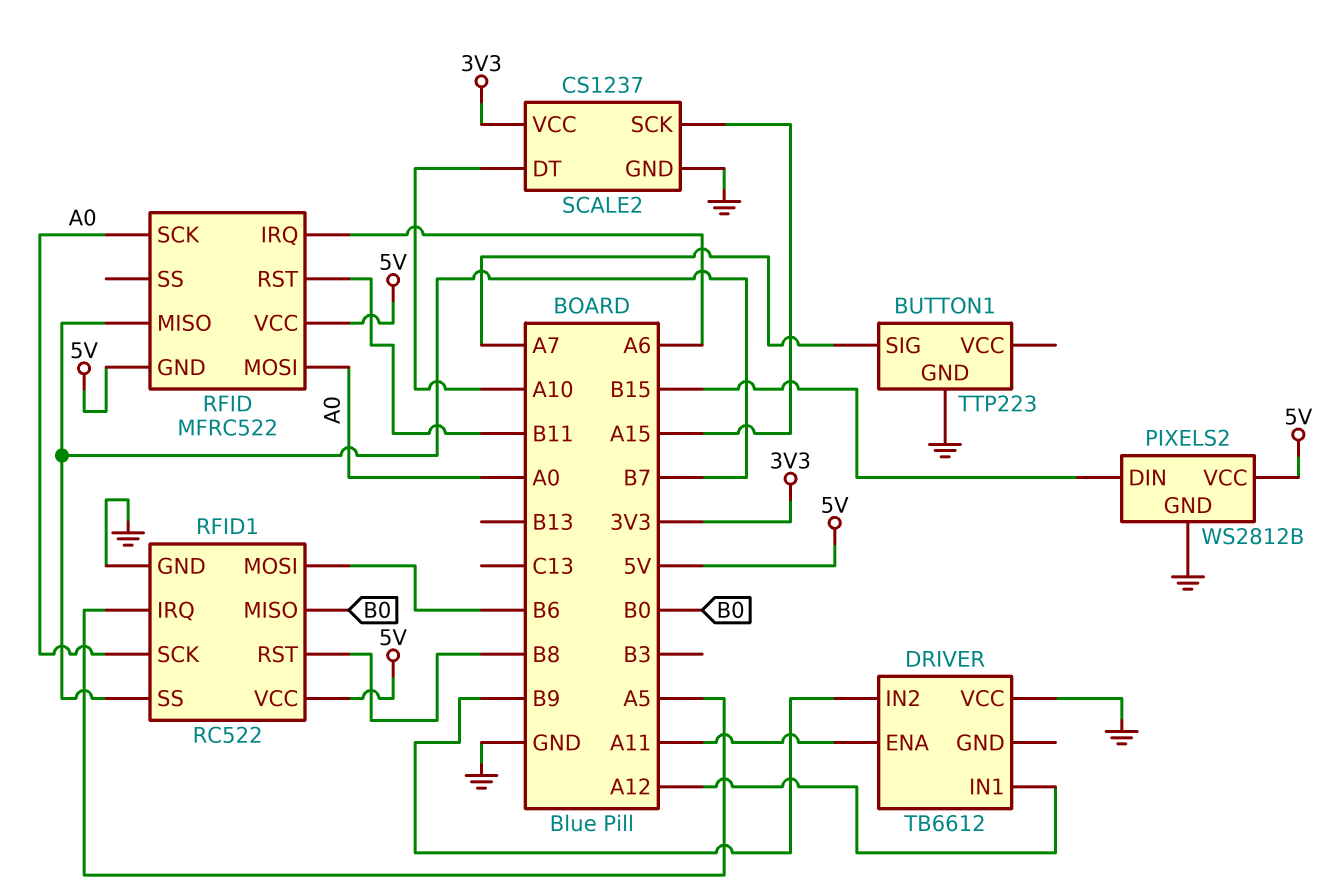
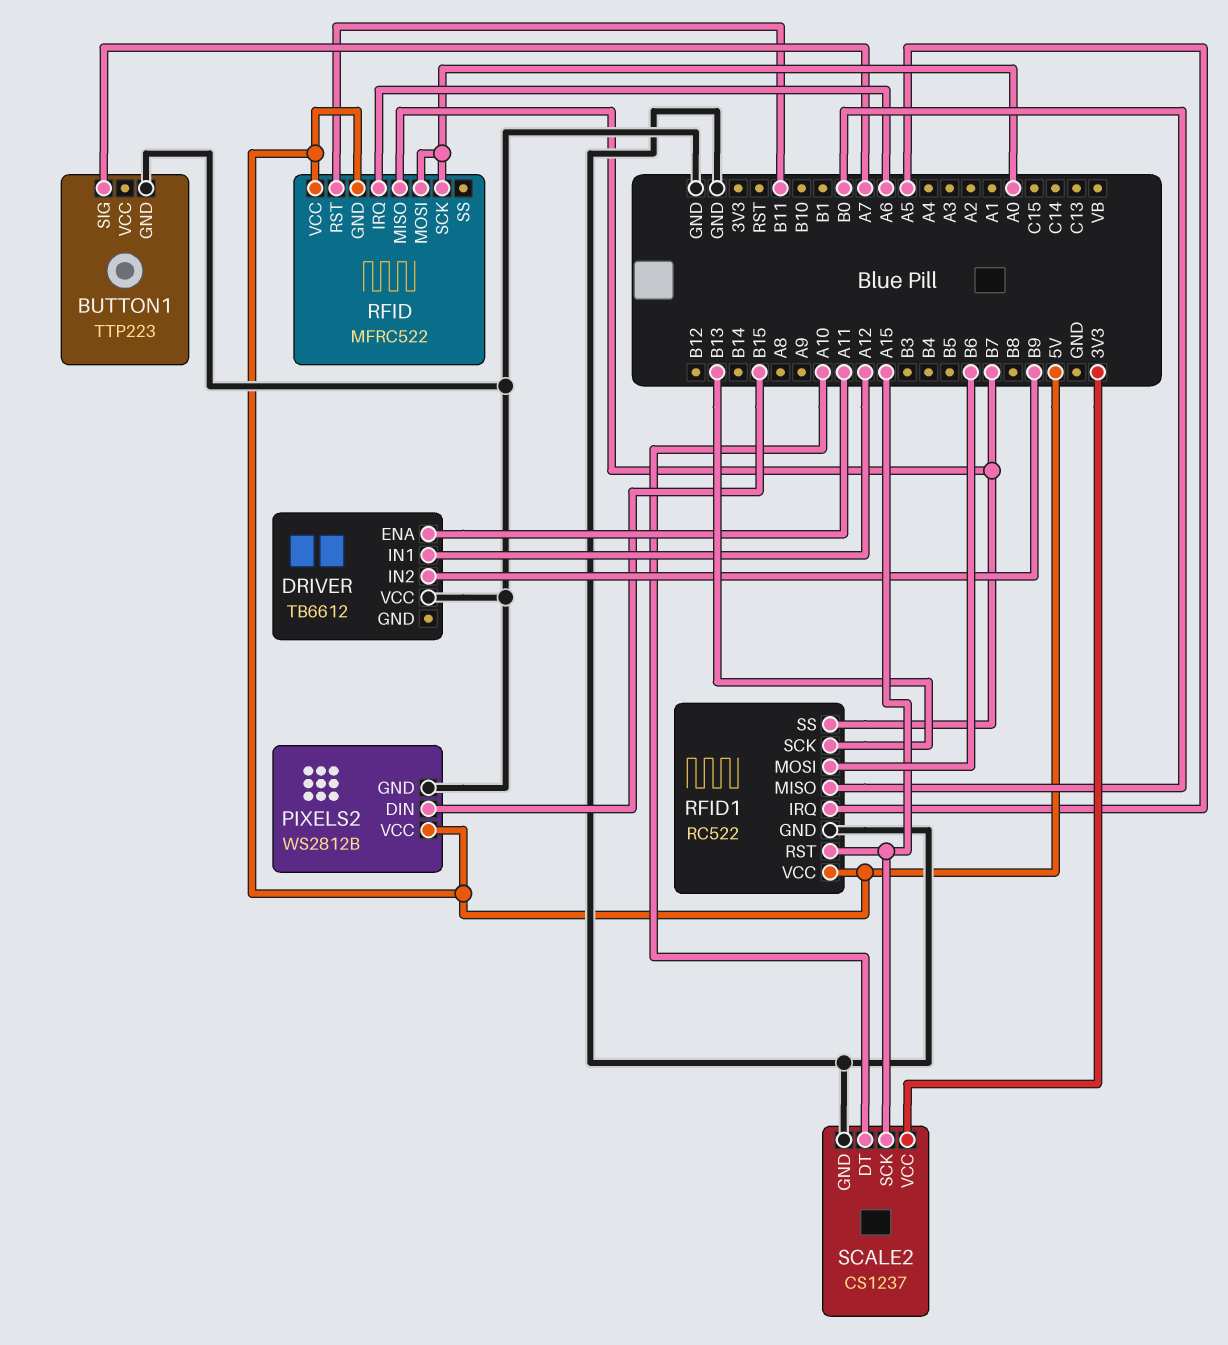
RFID1 pin RST: B8 -> A15
RFID1 pin SCK: A0 -> B13

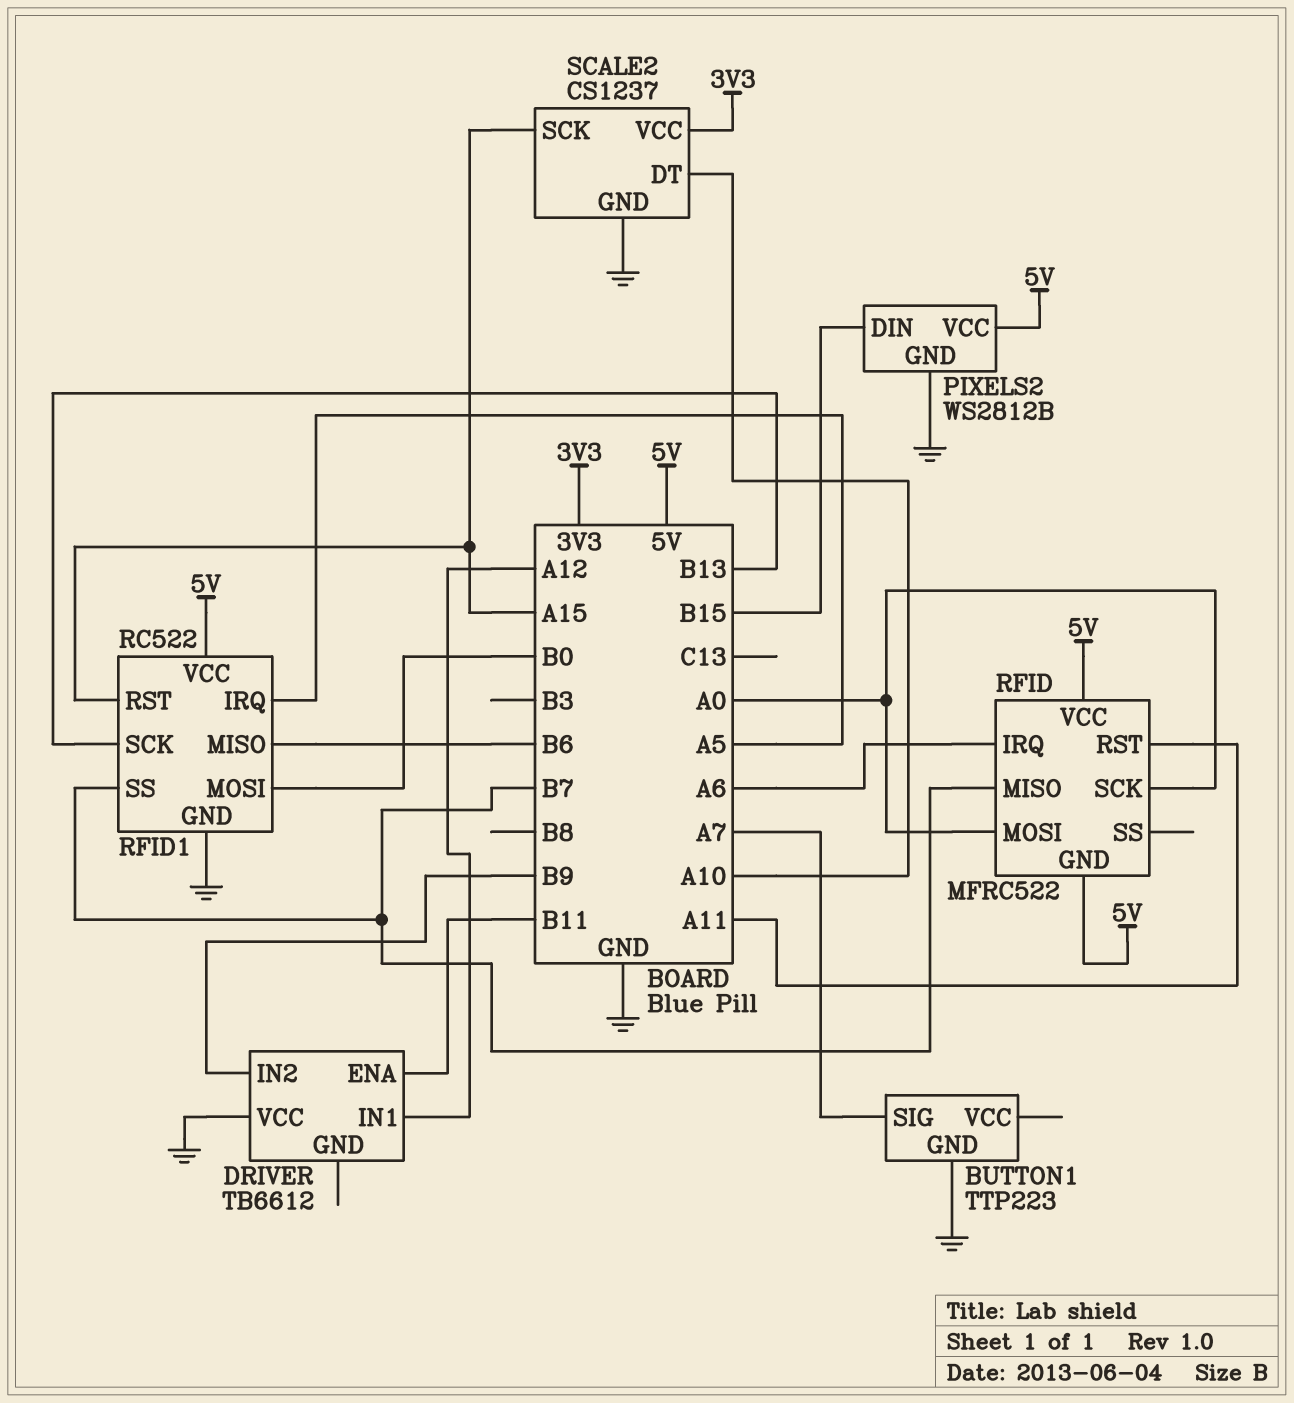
DRIVER pin ENA: A11 -> B11
RFID pin RST: B11 -> A11
RFID1 pin MISO: B0 -> B6
RFID1 pin MOSI: B6 -> B0

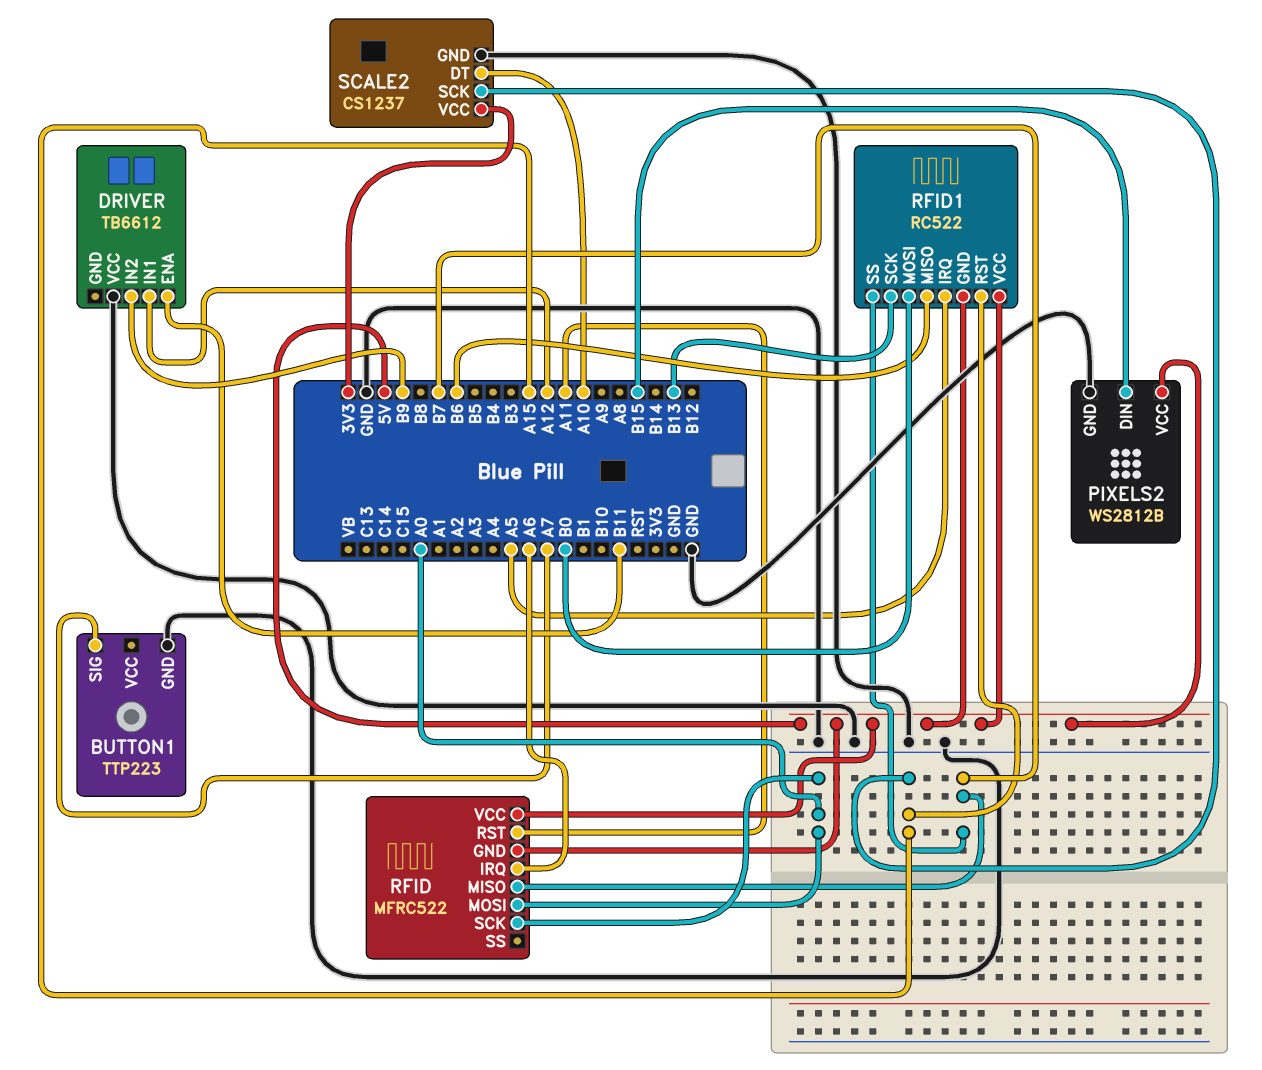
RFID1 pin GND: GND -> 5V

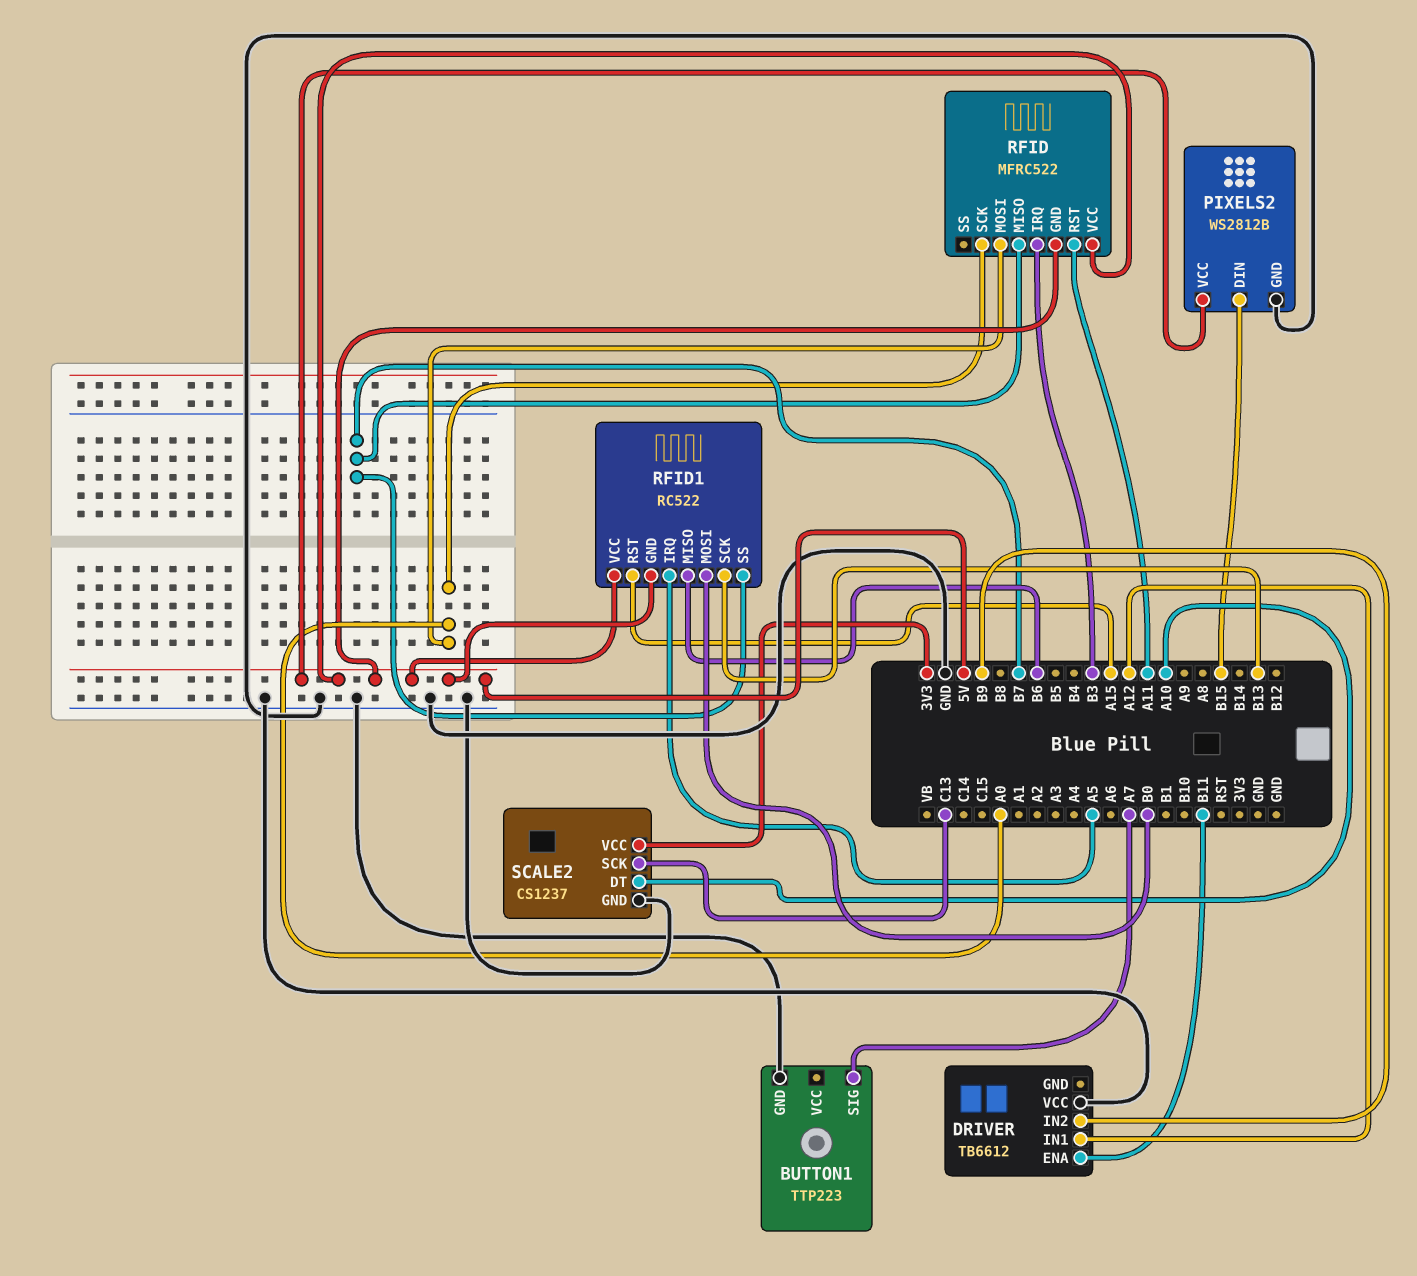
RFID pin IRQ: A6 -> B3
SCALE2 pin SCK: A15 -> C13

